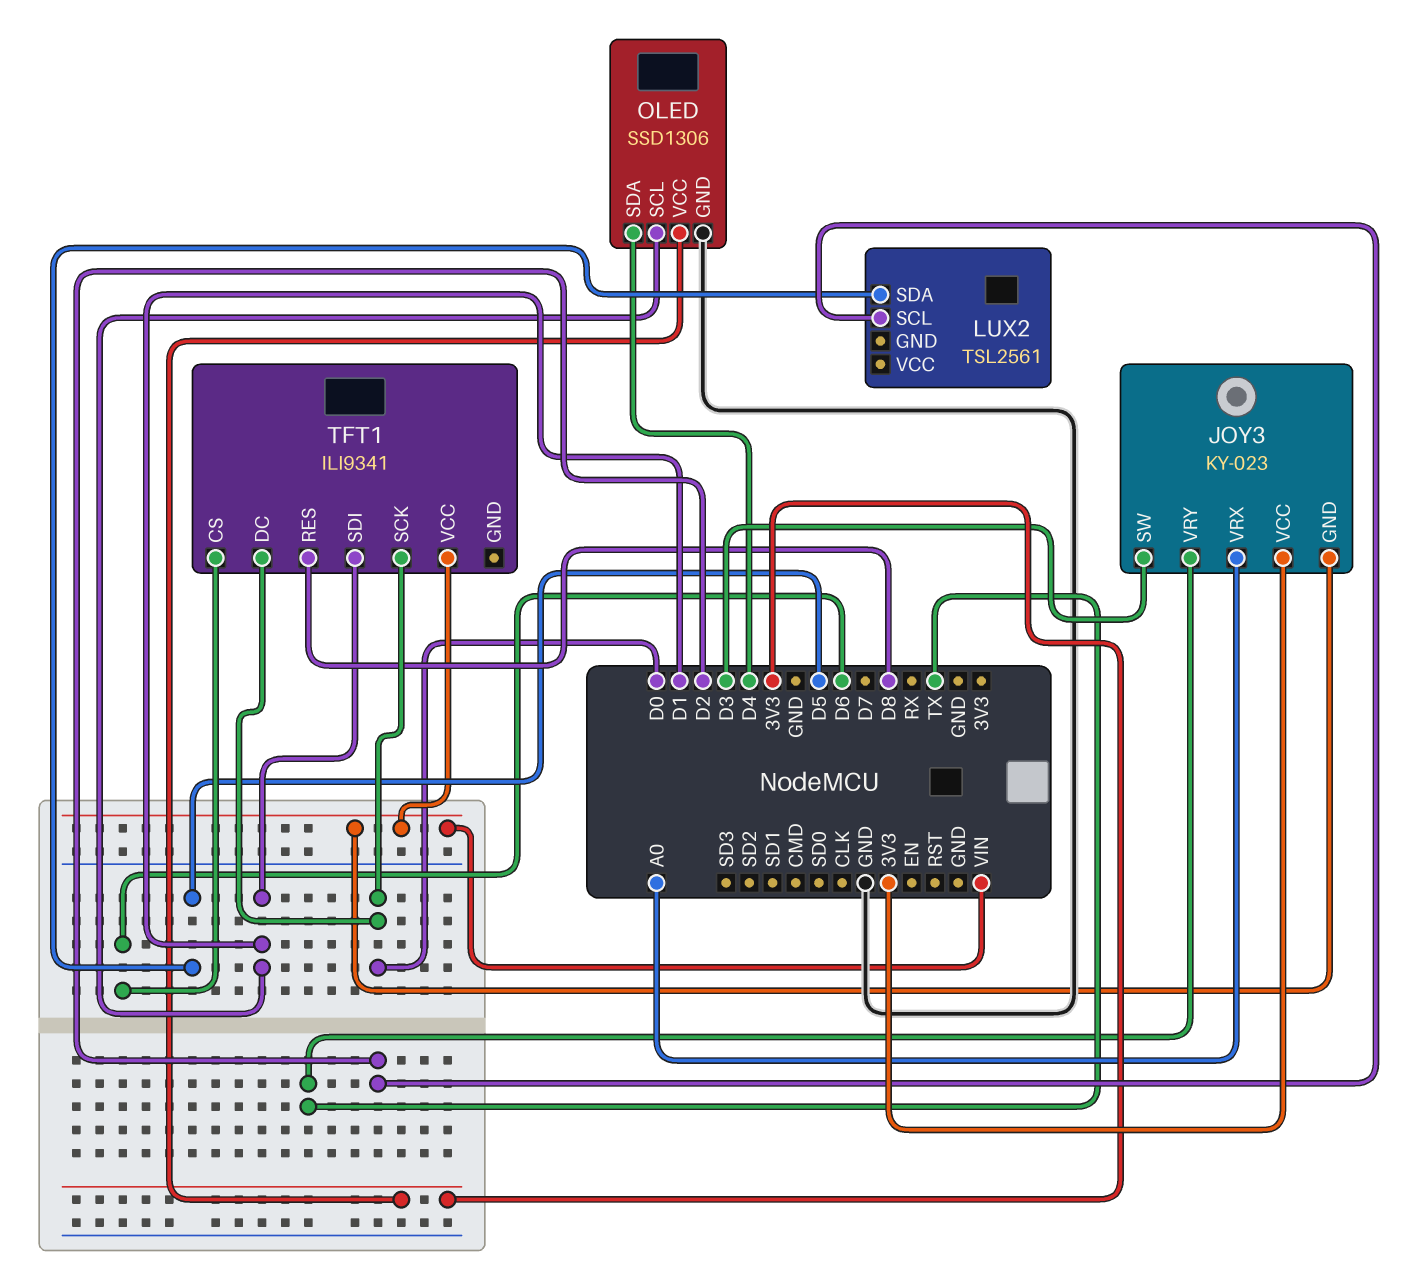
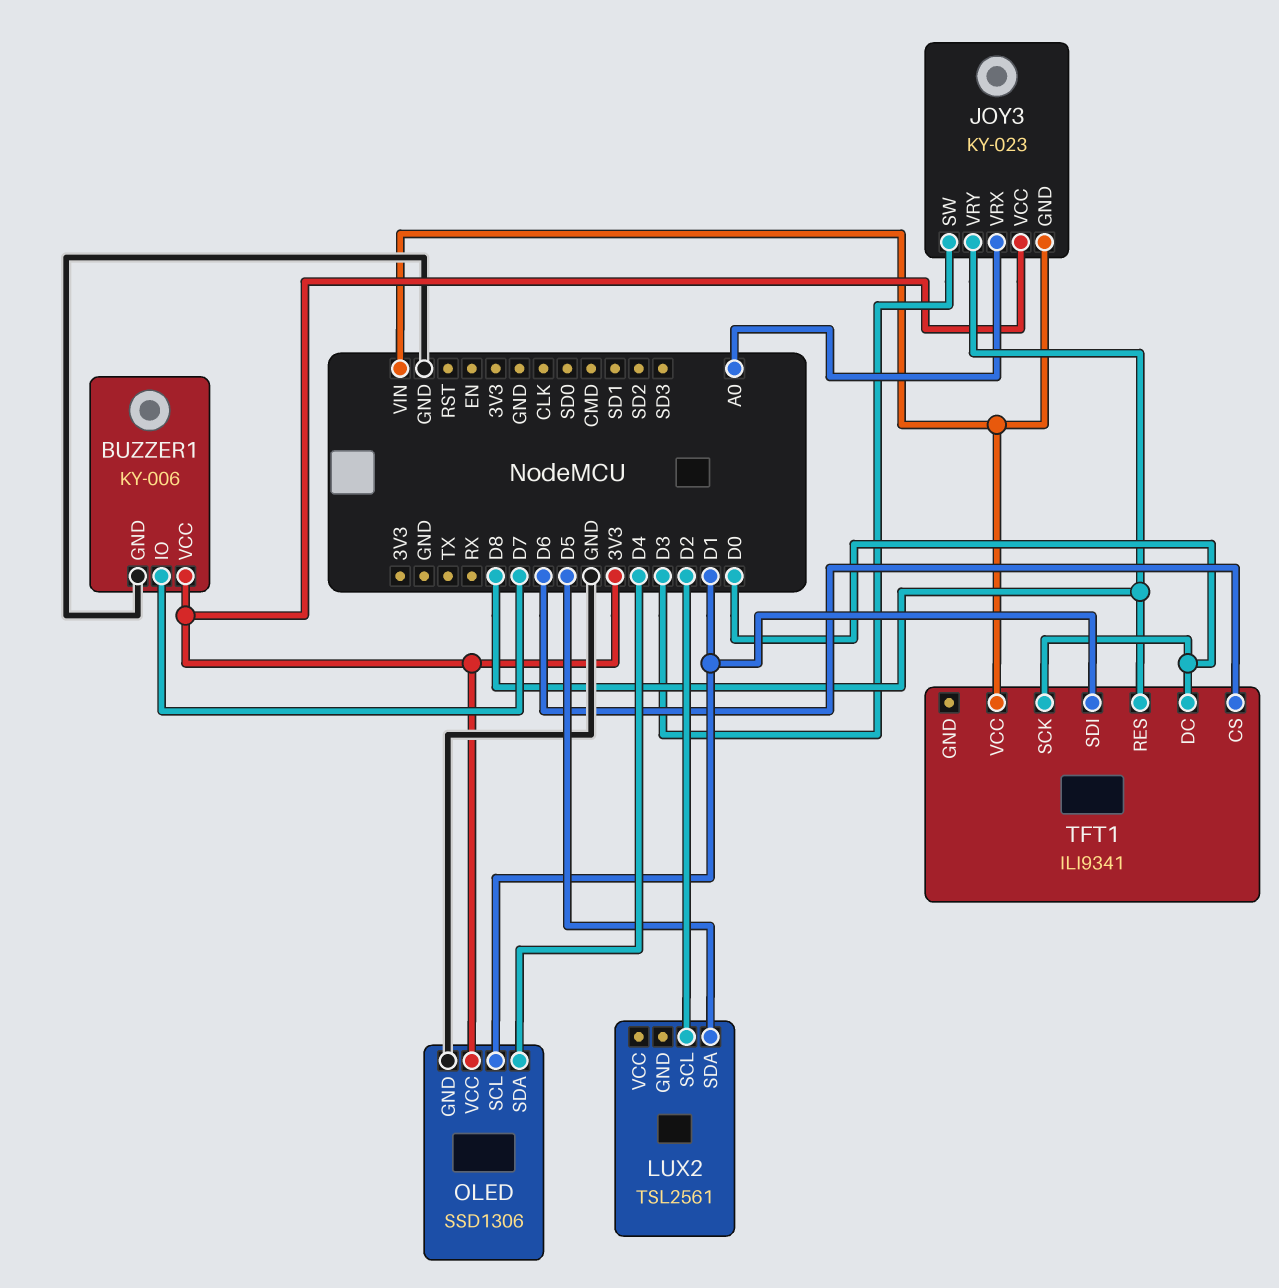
BUZZER1: none -> KY-006
BUZZER1 pin GND: none -> GND
BUZZER1 pin IO: none -> D7
BUZZER1 pin VCC: none -> 3V3
JOY3 pin VRY: TX -> D8

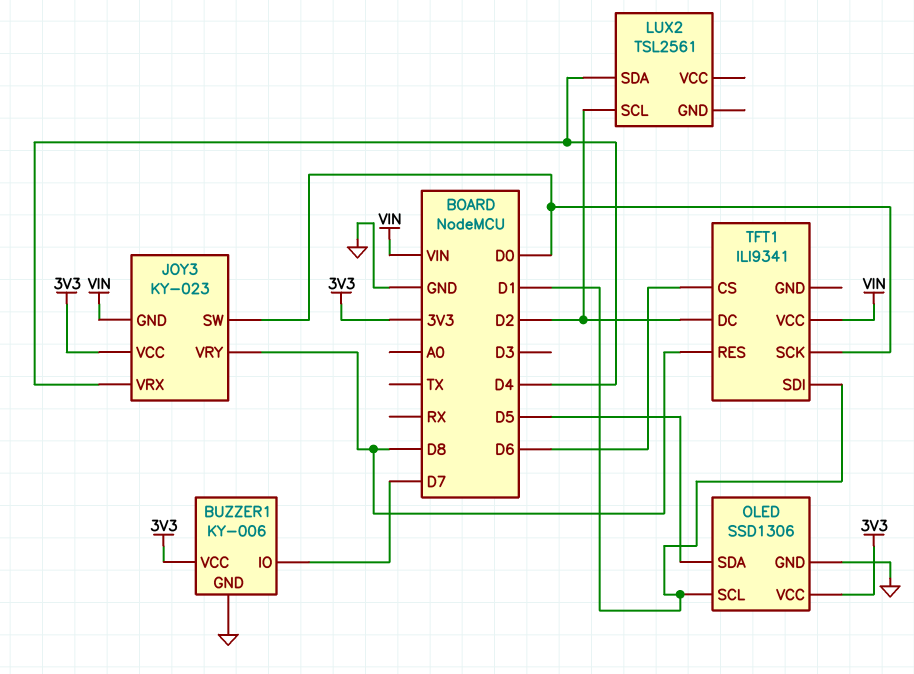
JOY3 pin SW: D3 -> D0
JOY3 pin VRX: A0 -> D4
LUX2 pin SDA: D5 -> D4
OLED pin SDA: D4 -> D5
TFT1 pin DC: D0 -> D2

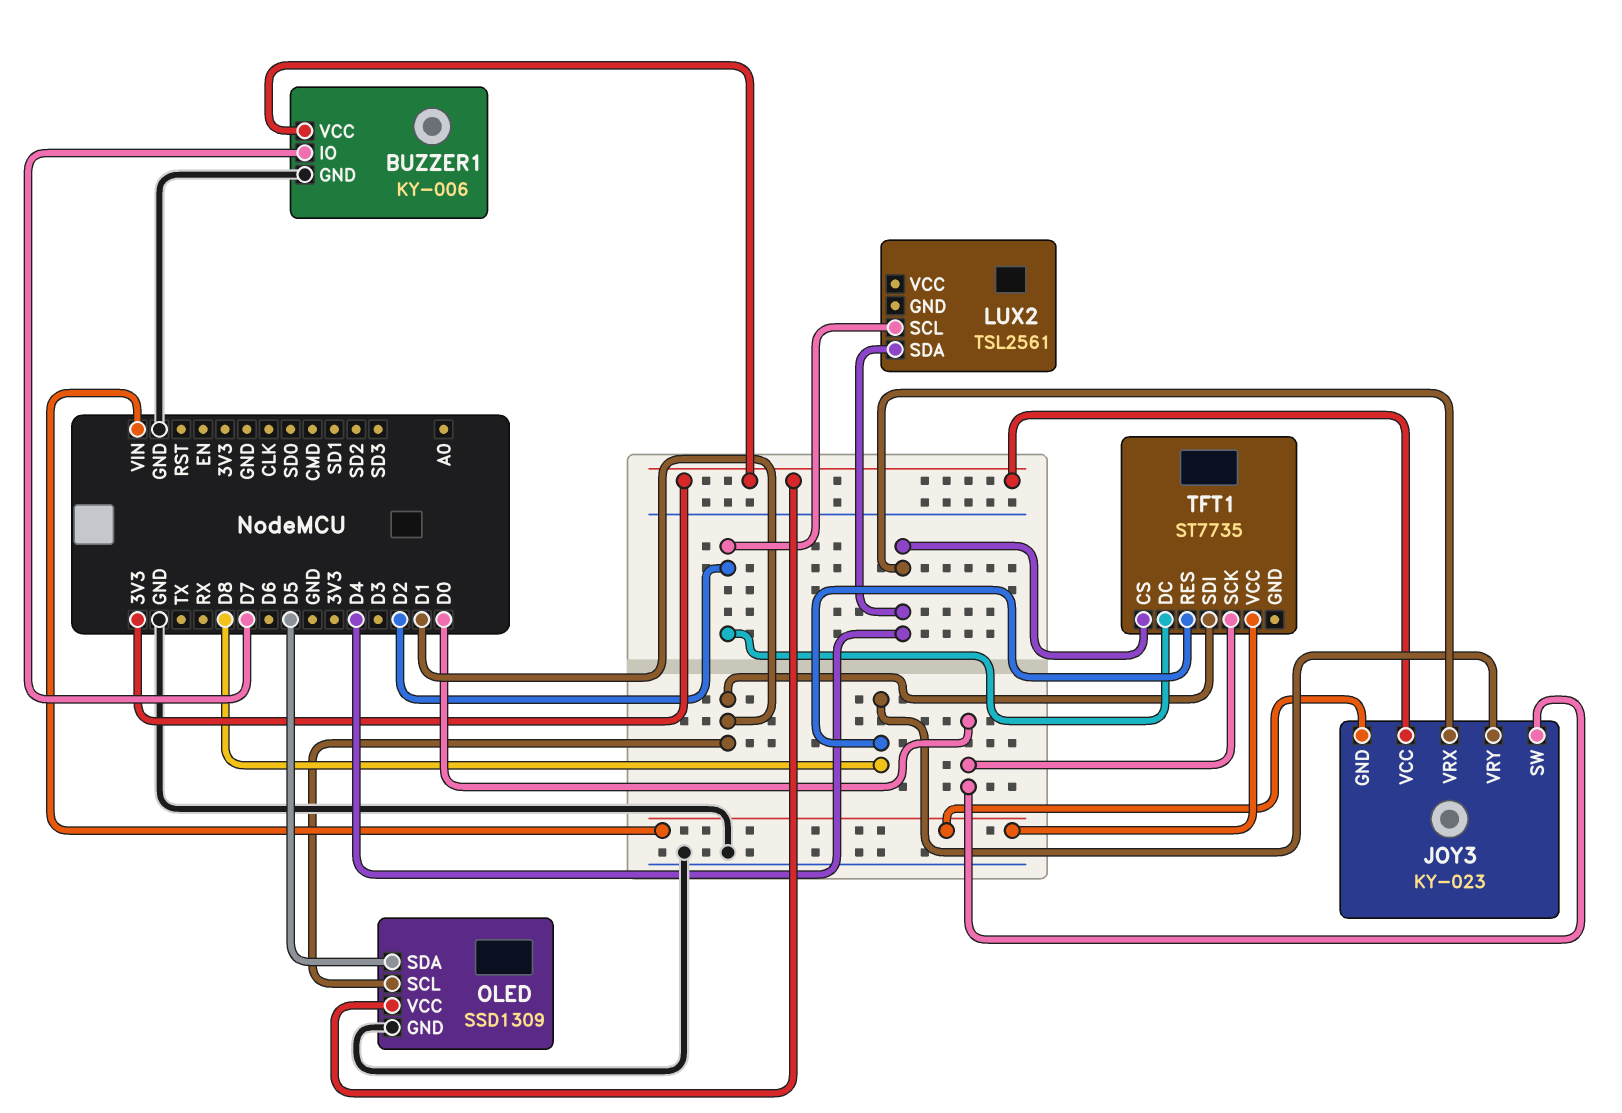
OLED: SSD1306 -> SSD1309
TFT1: ILI9341 -> ST7735
TFT1 pin CS: D6 -> D4

